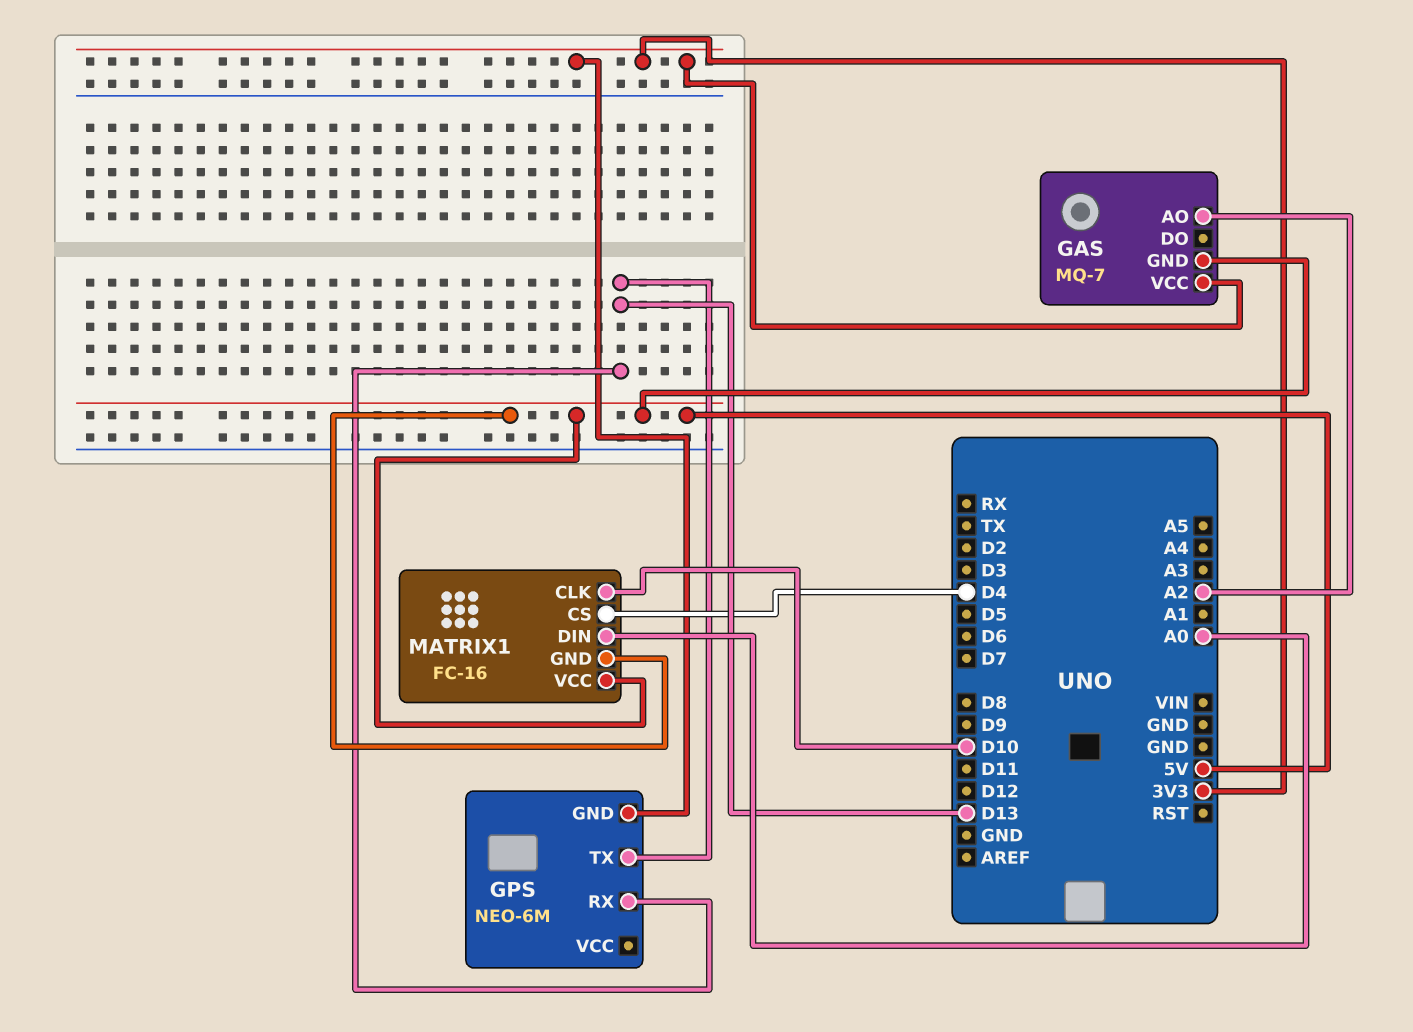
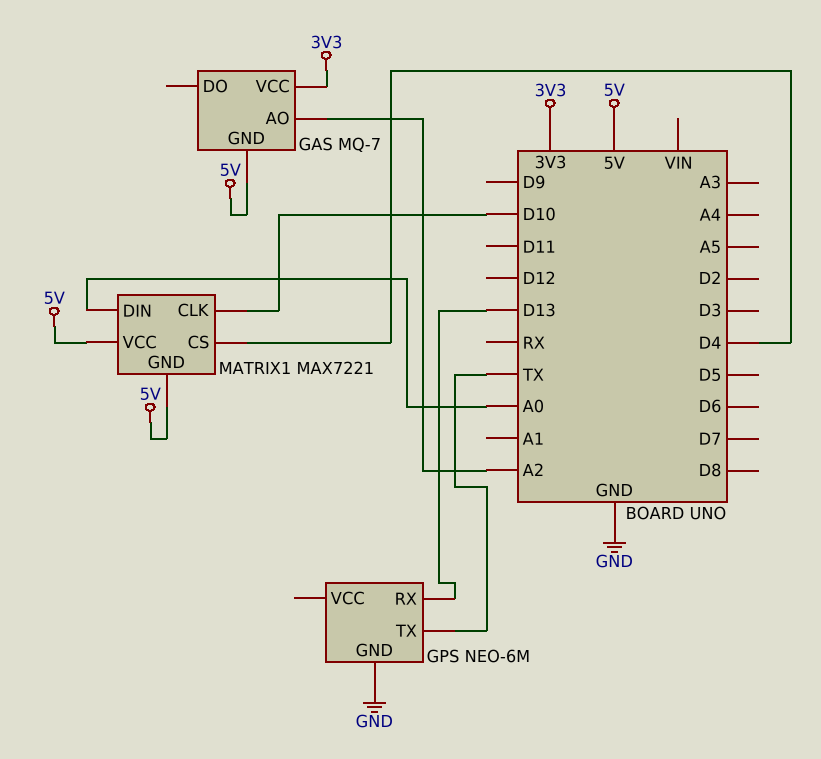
GPS pin GND: 3V3 -> GND
GPS pin TX: D13 -> TX
MATRIX1: FC-16 -> MAX7221

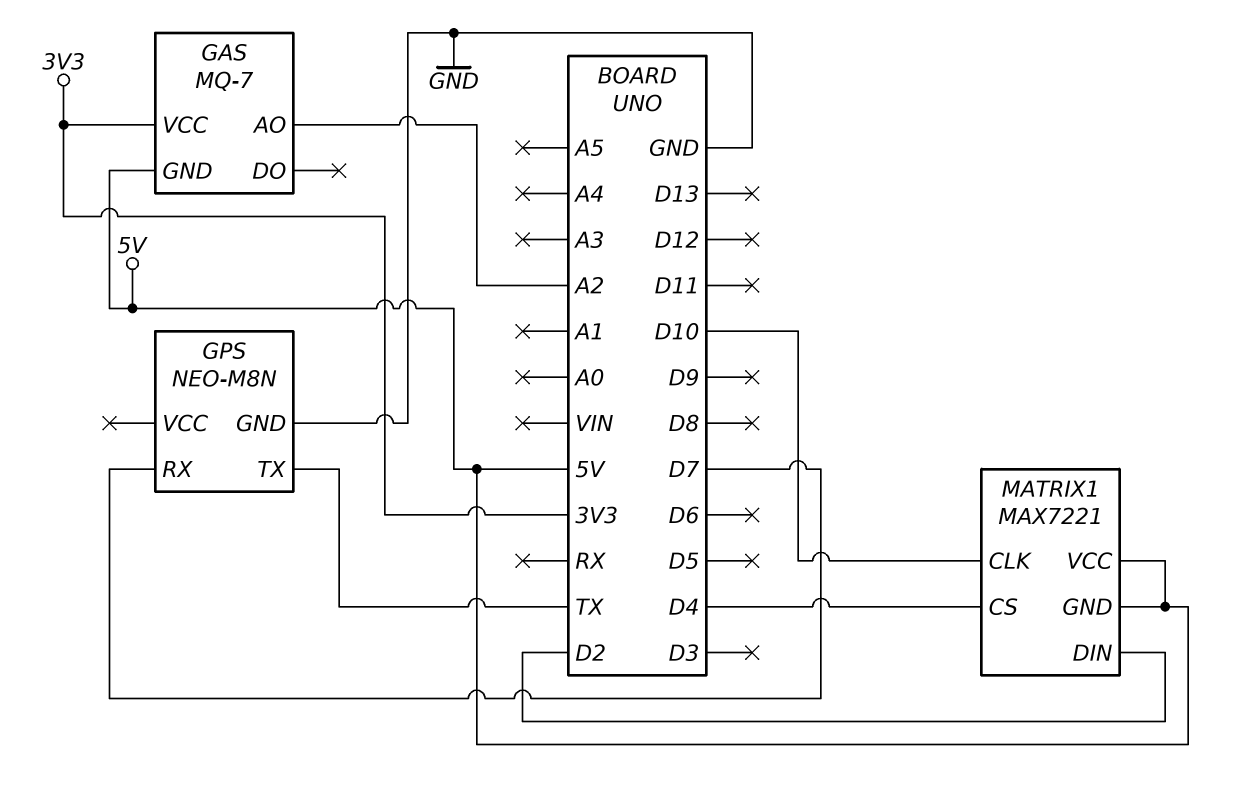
GPS: NEO-6M -> NEO-M8N
GPS pin RX: D13 -> D7
MATRIX1 pin DIN: A0 -> D2

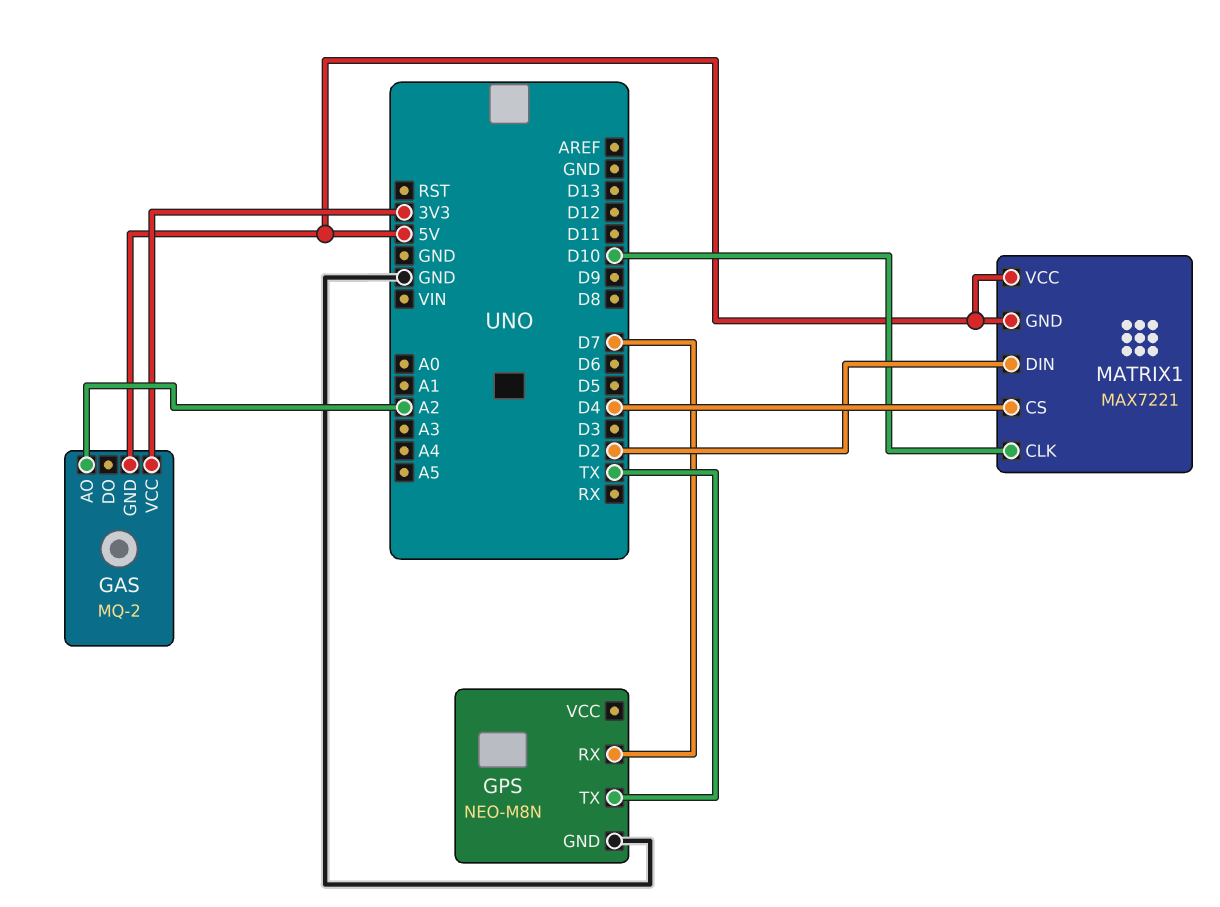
GAS: MQ-7 -> MQ-2

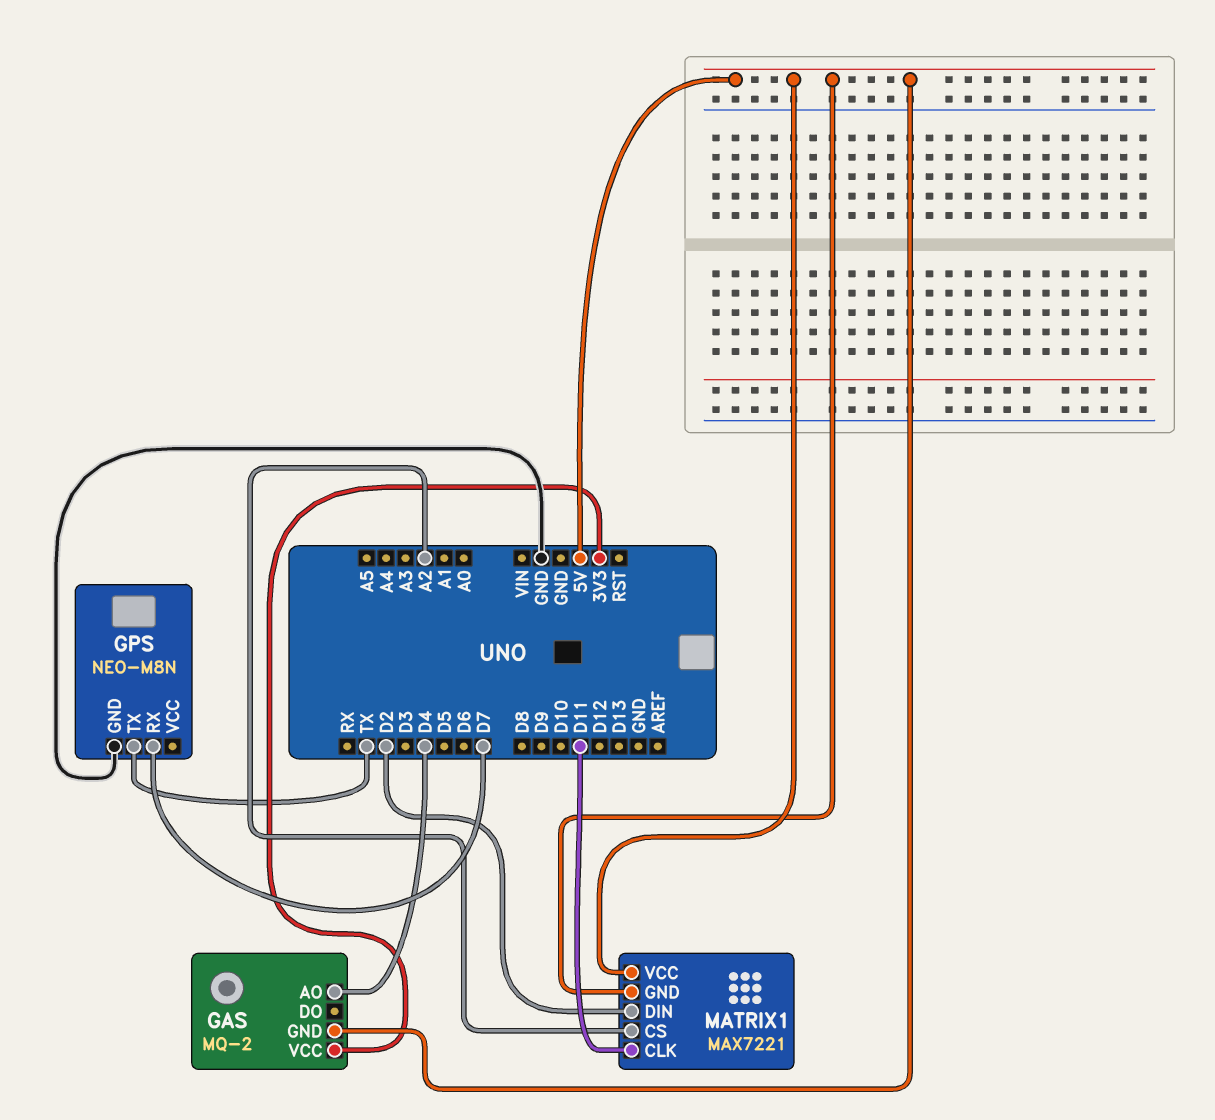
GAS pin AO: A2 -> D4
MATRIX1 pin CLK: D10 -> D11
MATRIX1 pin CS: D4 -> A2

